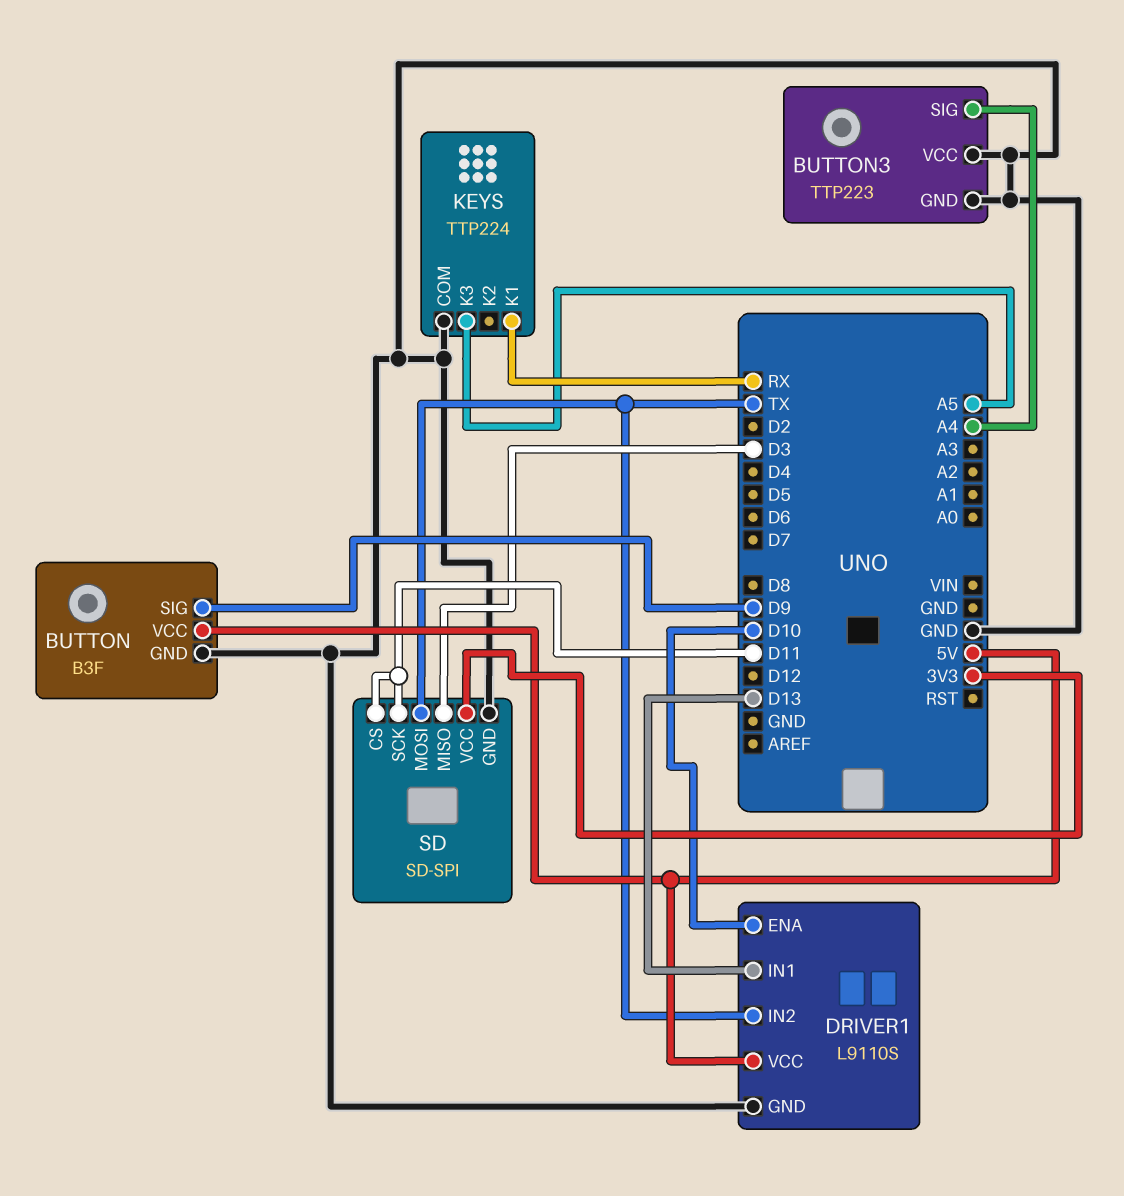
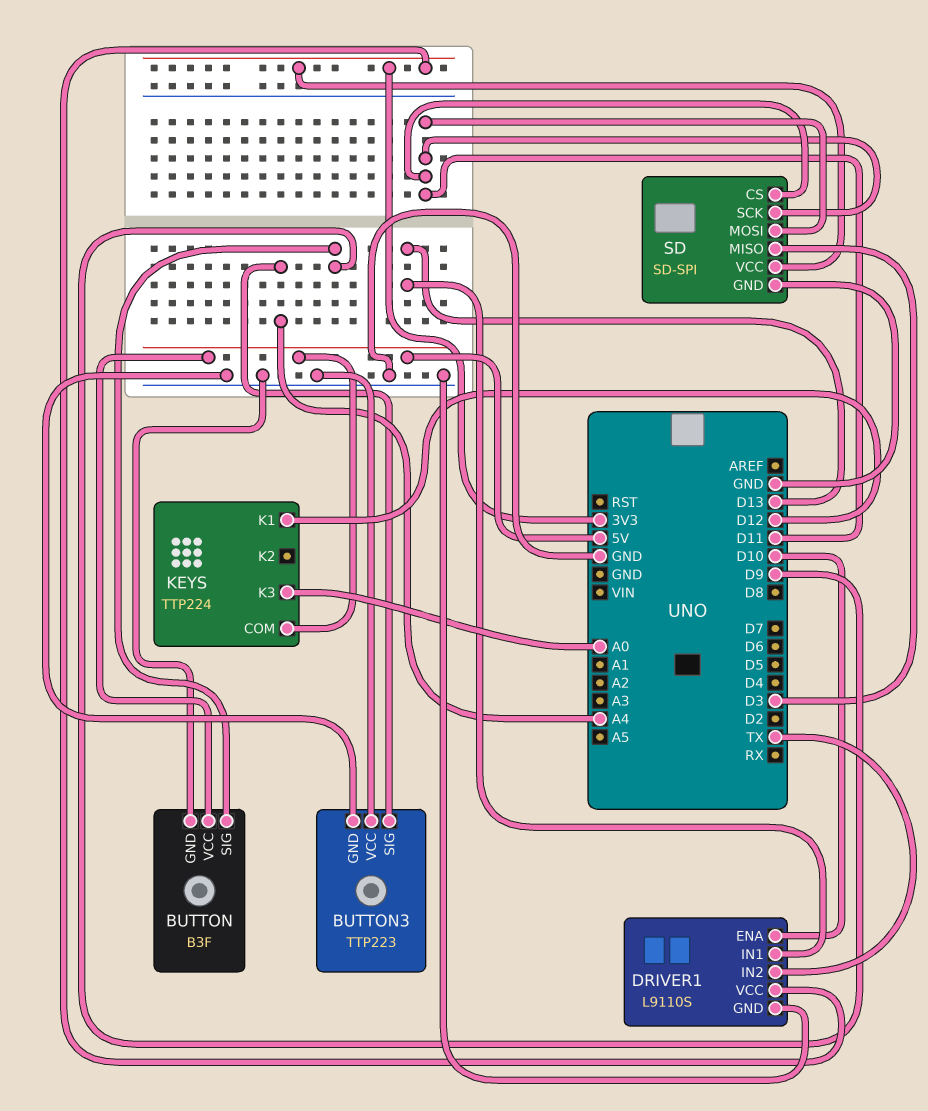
DRIVER1 pin VCC: 5V -> 3V3
KEYS pin COM: GND -> 5V
KEYS pin K1: RX -> D12
KEYS pin K3: A5 -> A0
SD pin MOSI: TX -> D11

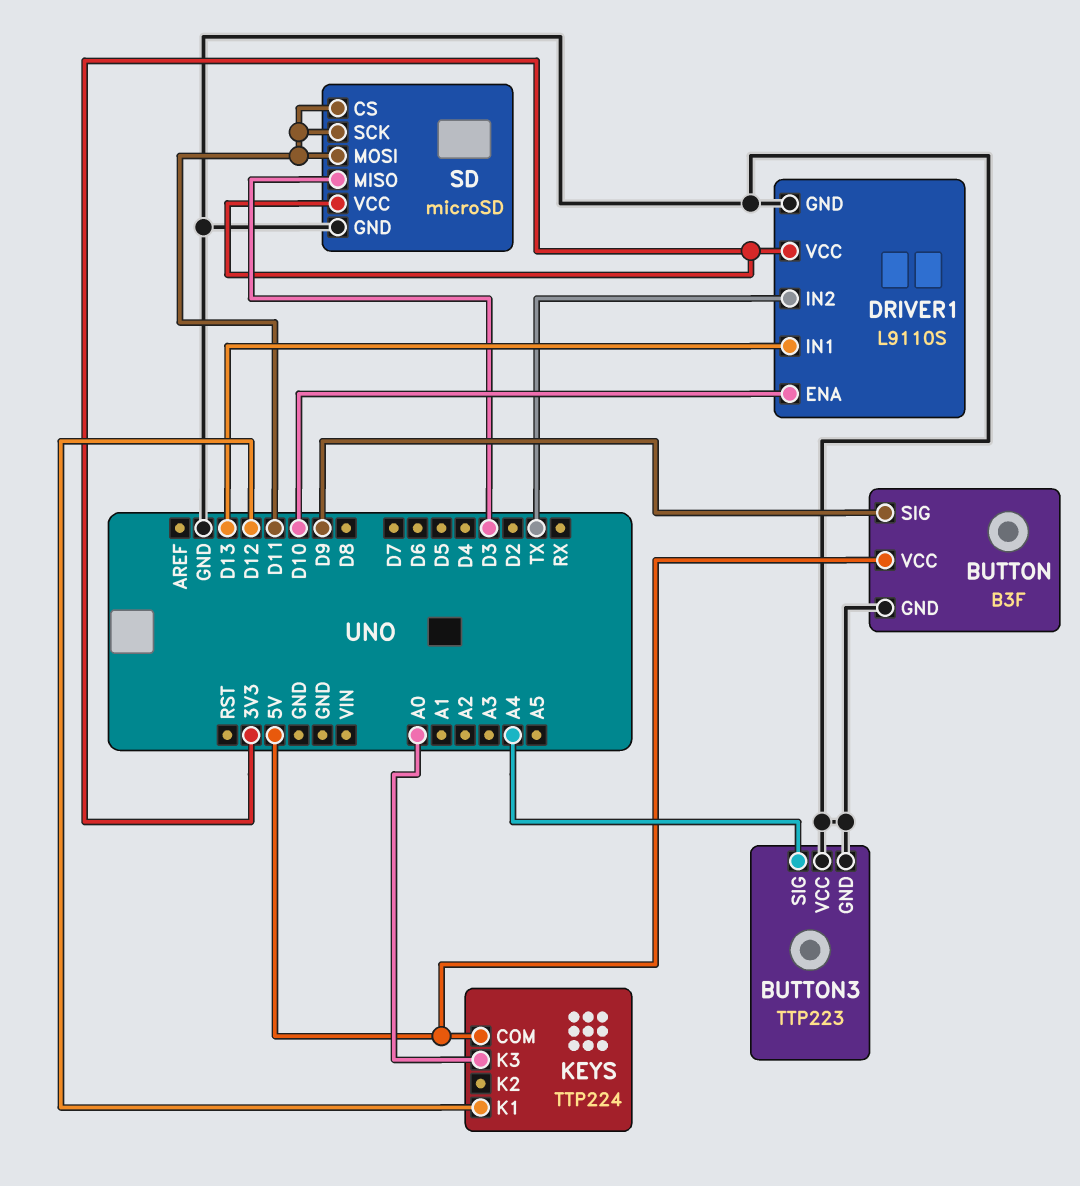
SD: SD-SPI -> microSD

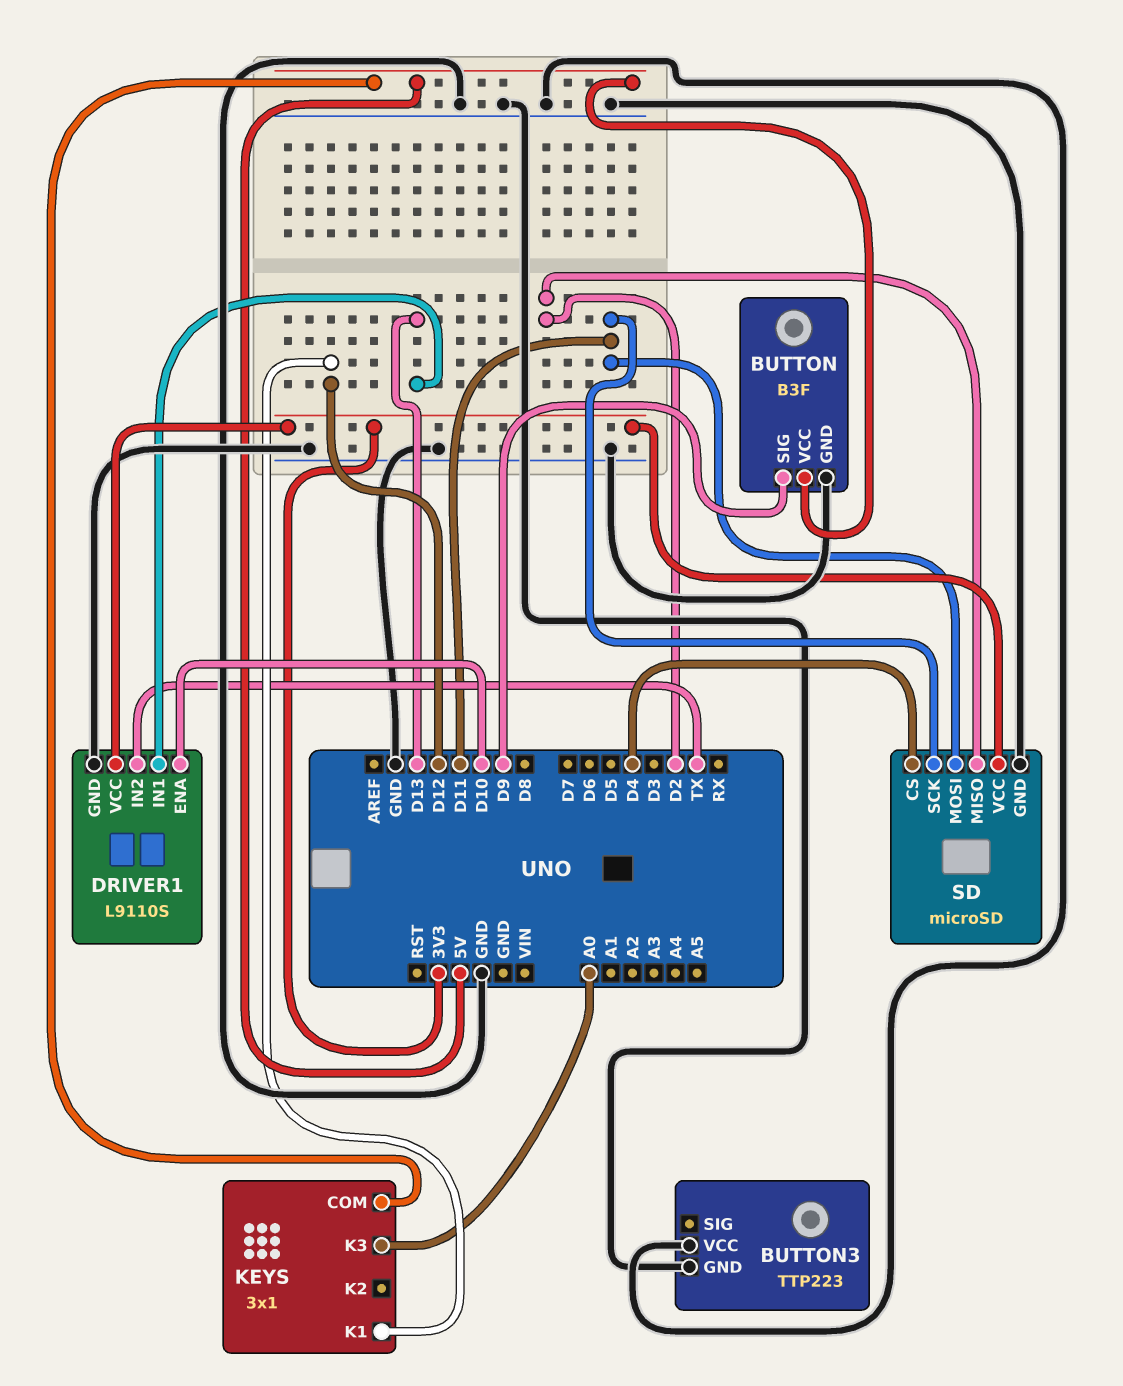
BUTTON3 pin SIG: A4 -> none
KEYS: TTP224 -> 3x1
SD pin CS: D11 -> D4
SD pin MISO: D3 -> D2

